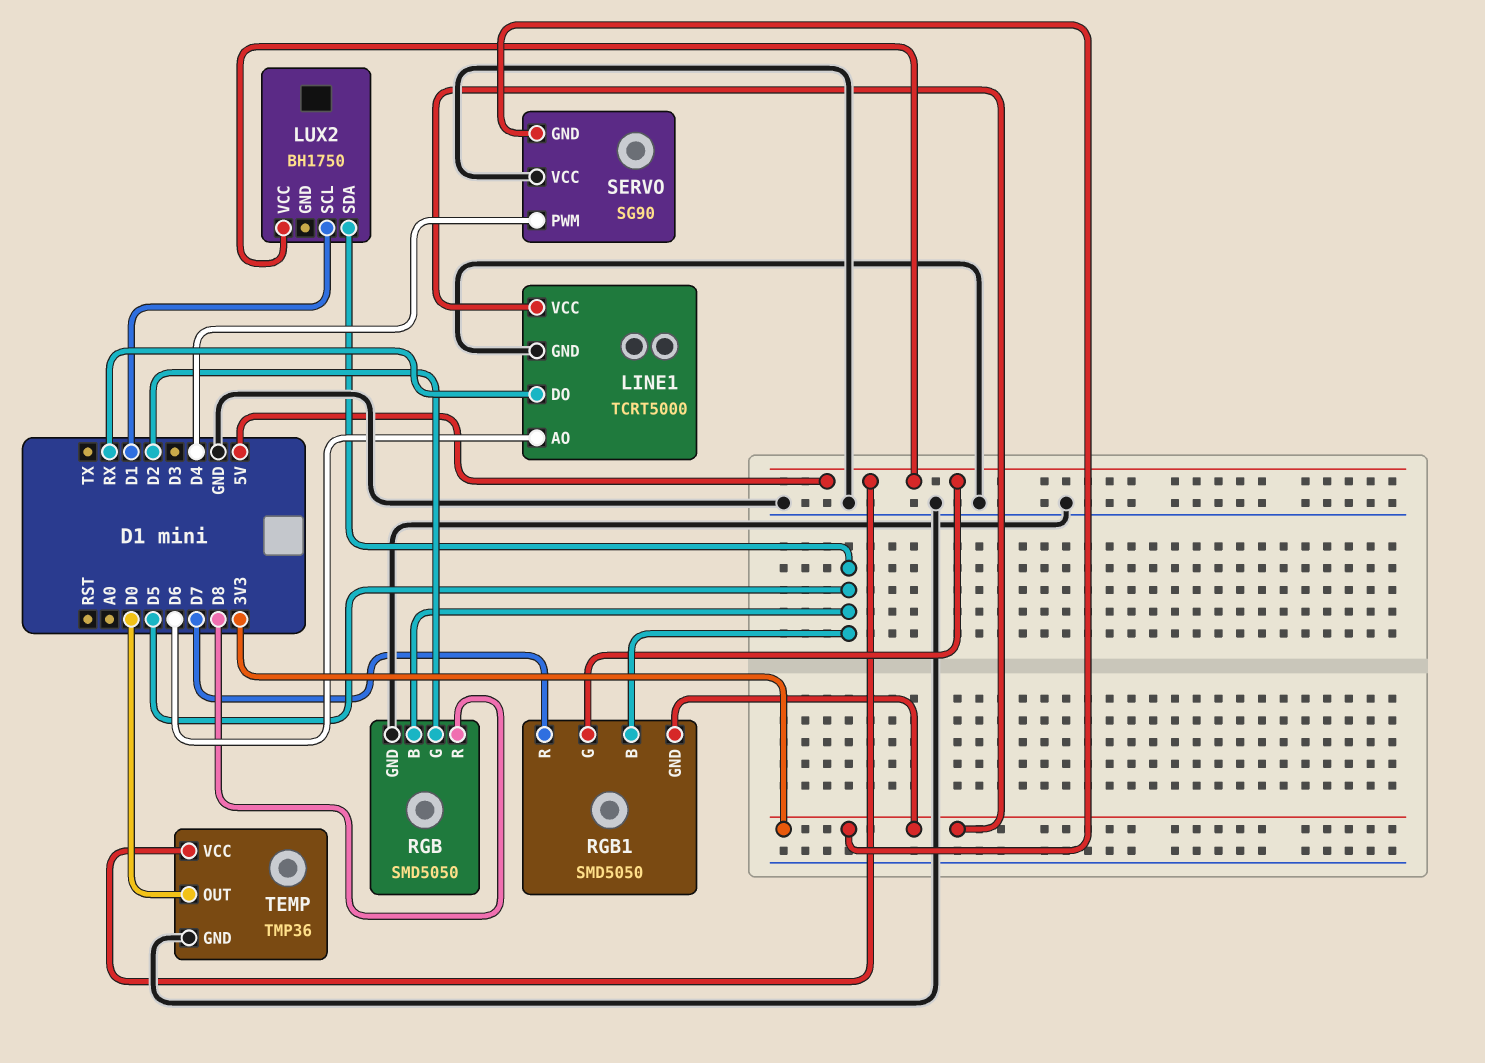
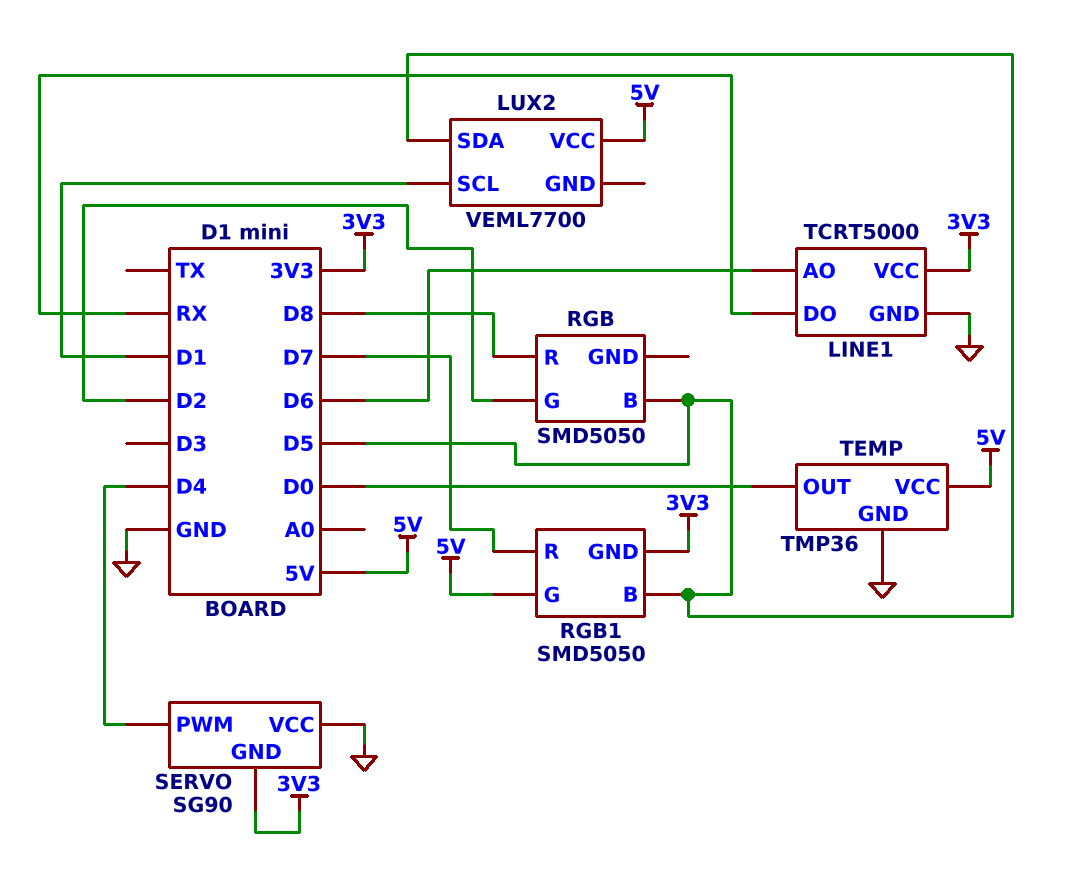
LUX2: BH1750 -> VEML7700
RGB pin GND: GND -> none

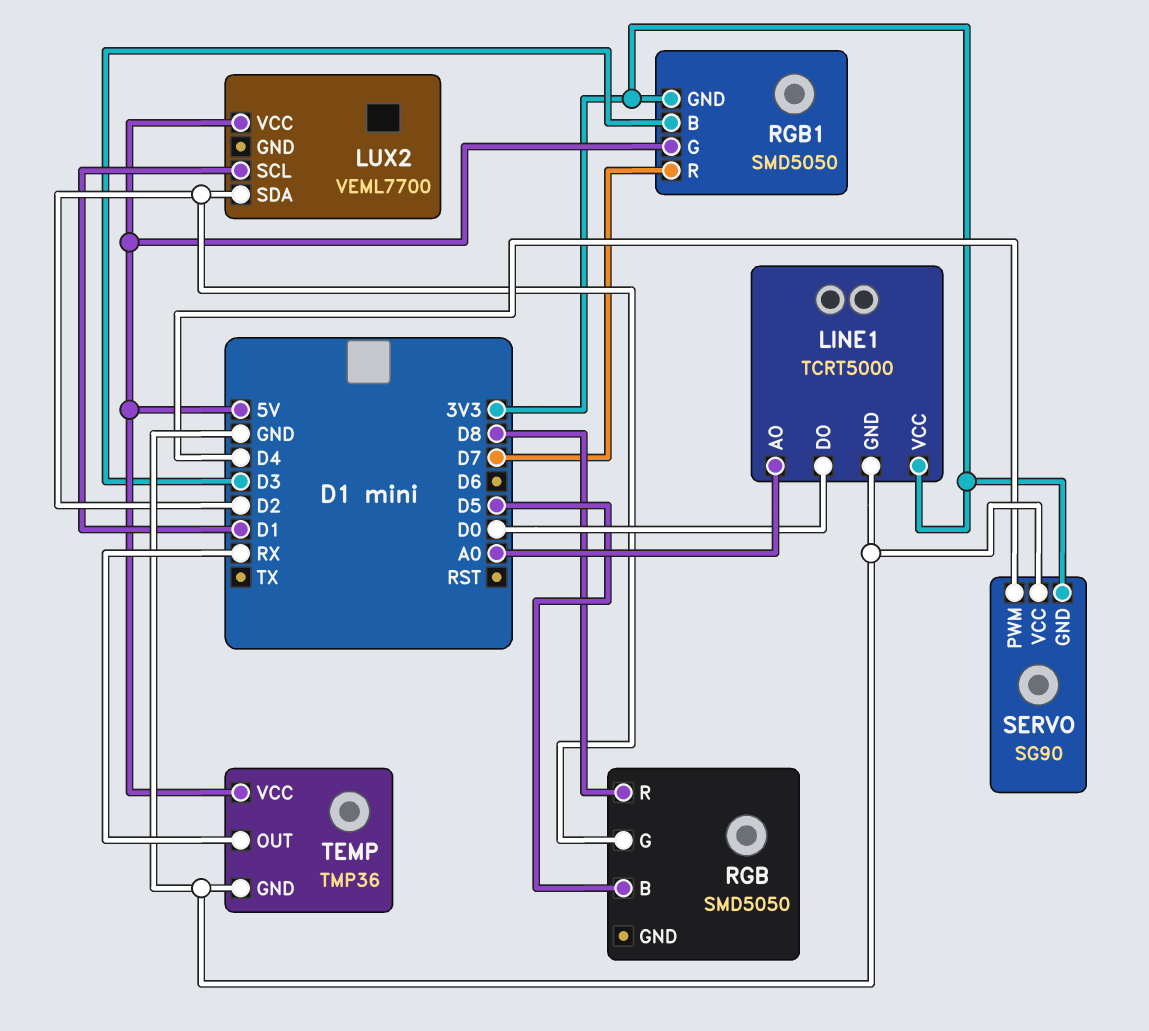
LINE1 pin AO: D6 -> A0
LINE1 pin DO: RX -> D0
LUX2 pin SDA: D5 -> D2
RGB1 pin B: D5 -> D3
TEMP pin OUT: D0 -> RX

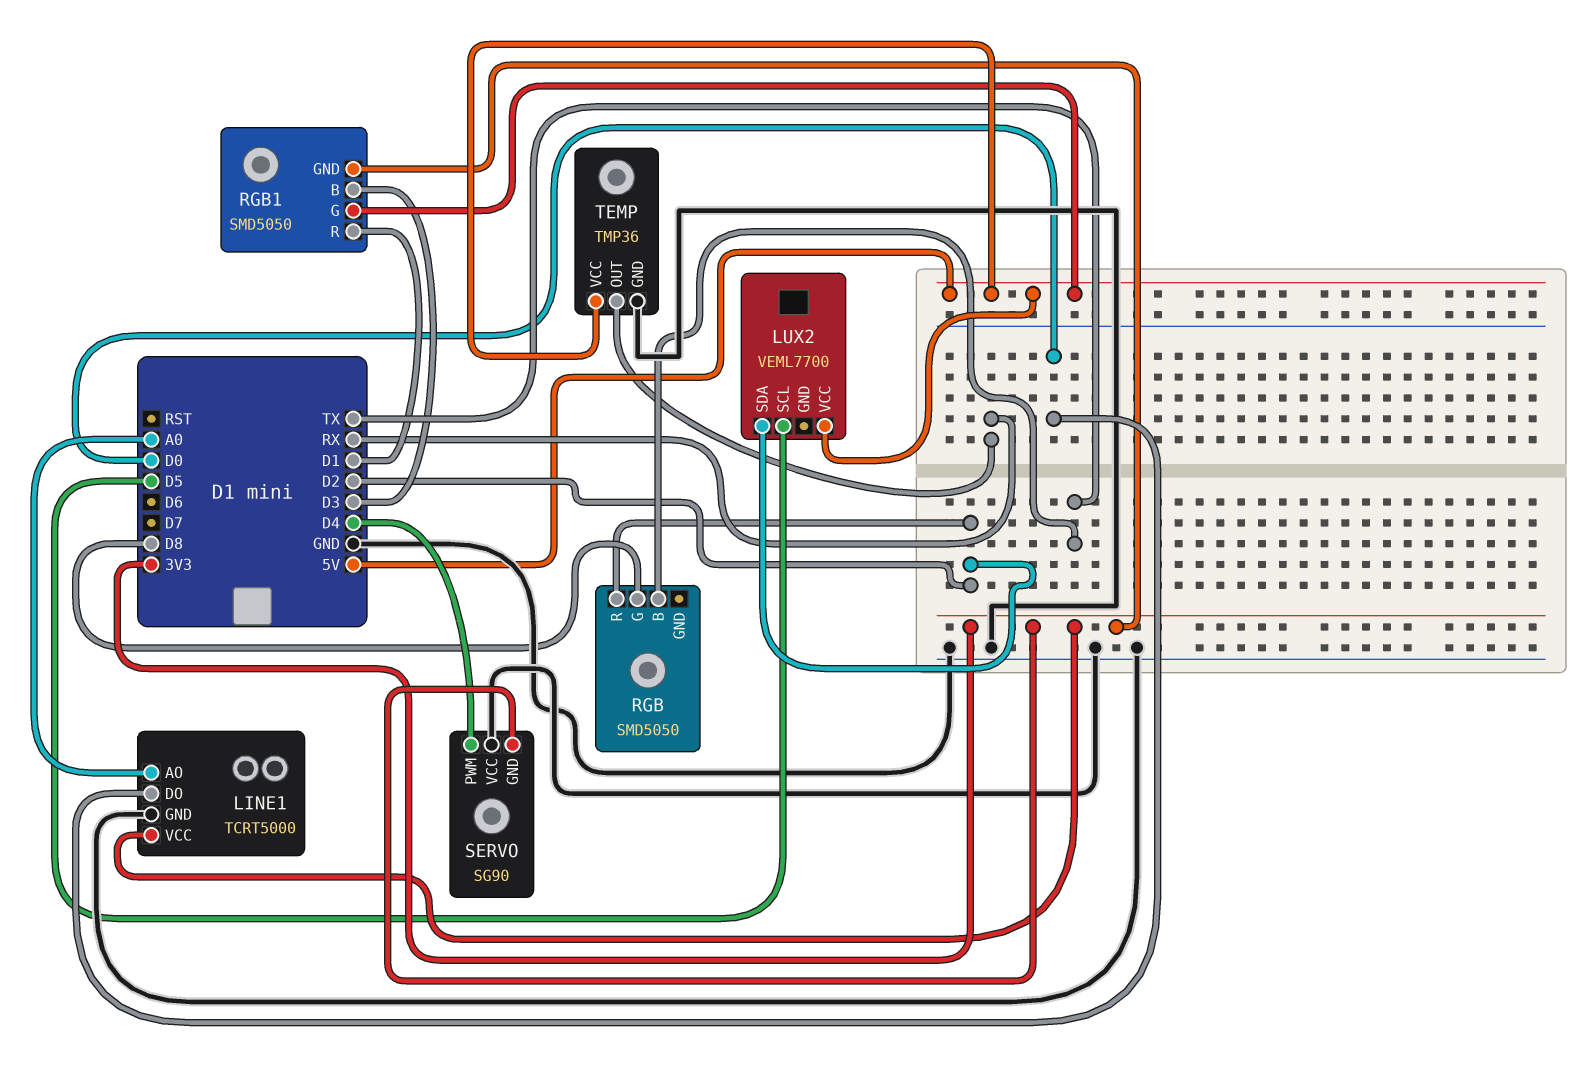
LUX2 pin SCL: D1 -> D5
RGB pin B: D5 -> TX
RGB pin G: D2 -> D8
RGB pin R: D8 -> D2
RGB1 pin R: D7 -> D1

